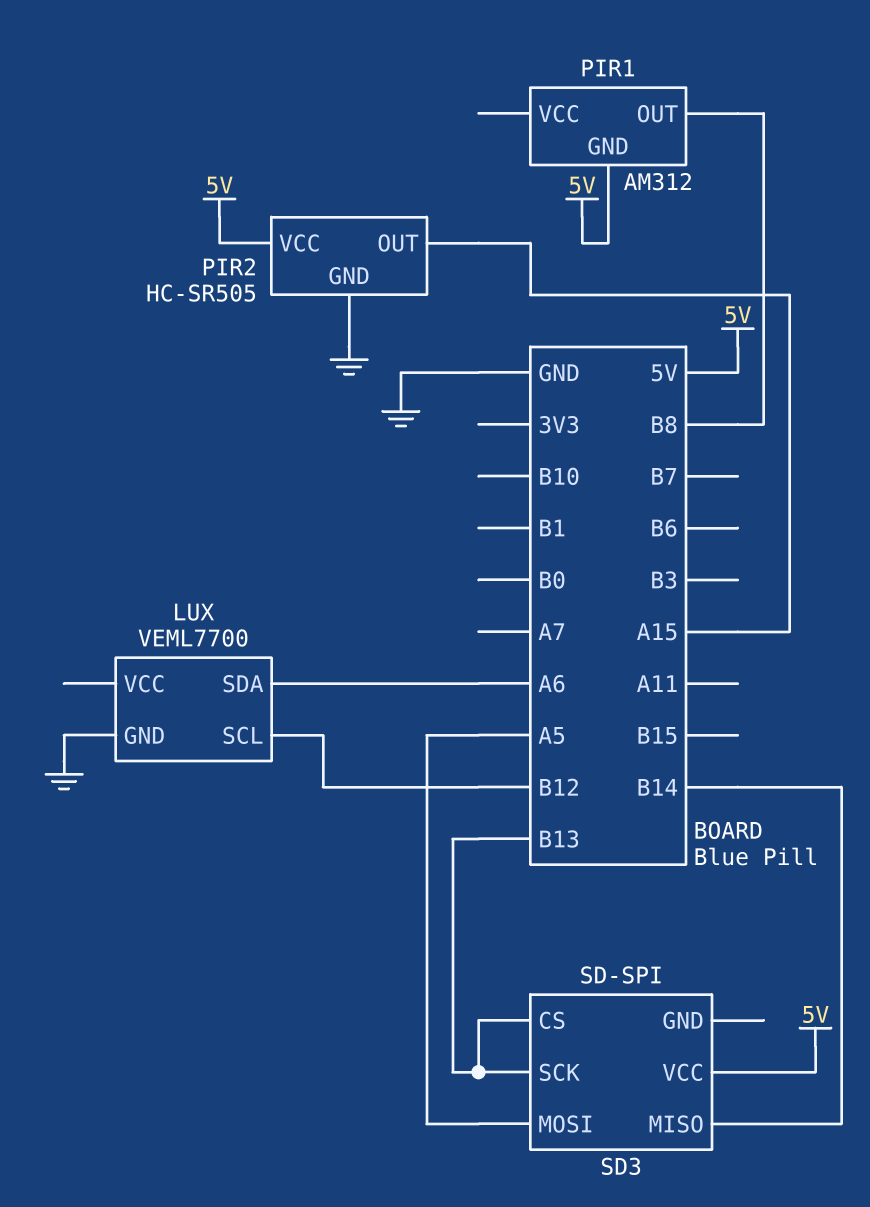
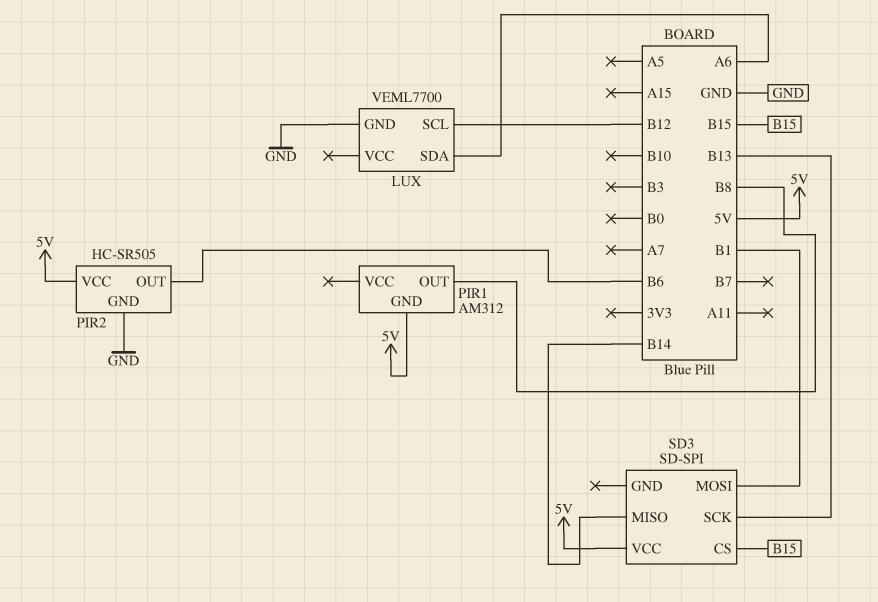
PIR2 pin OUT: A15 -> B6
SD3 pin CS: B13 -> B15
SD3 pin MOSI: A5 -> B1

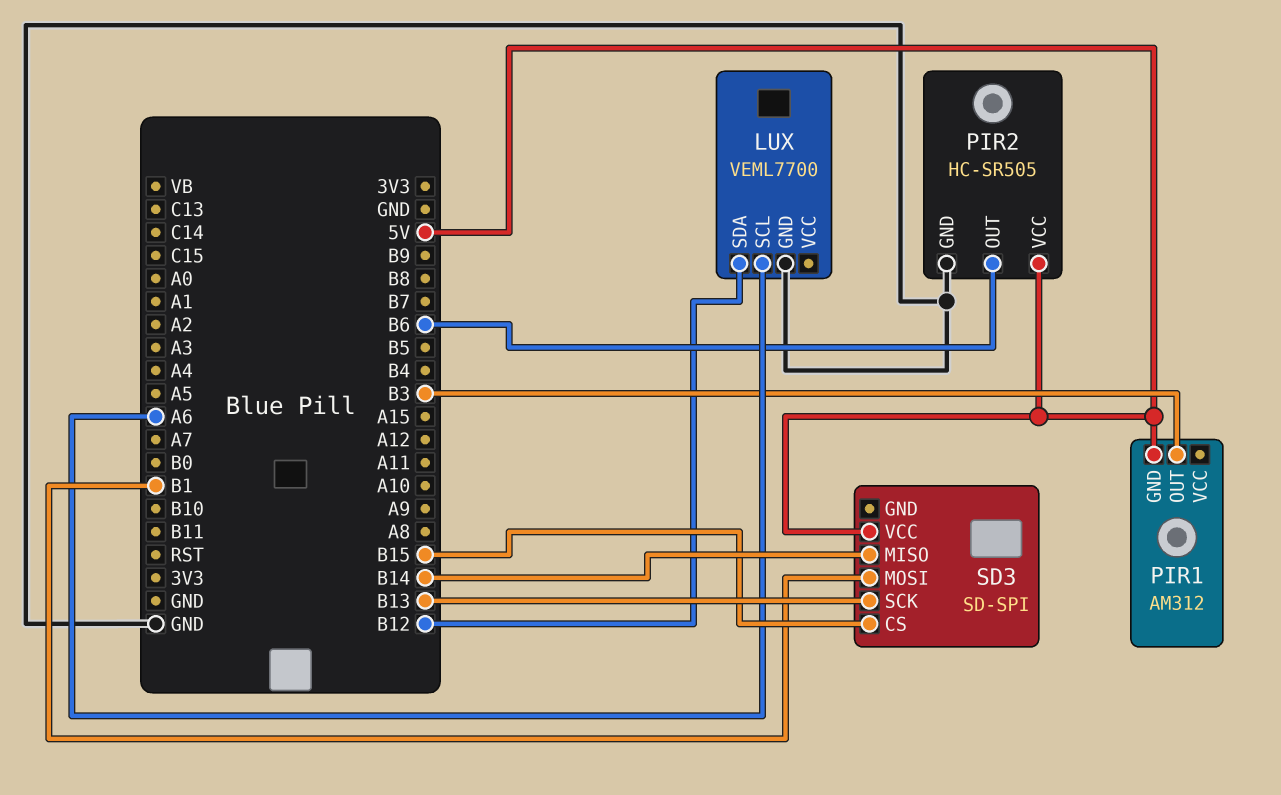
LUX pin SCL: B12 -> A6
LUX pin SDA: A6 -> B12
PIR1 pin OUT: B8 -> B3

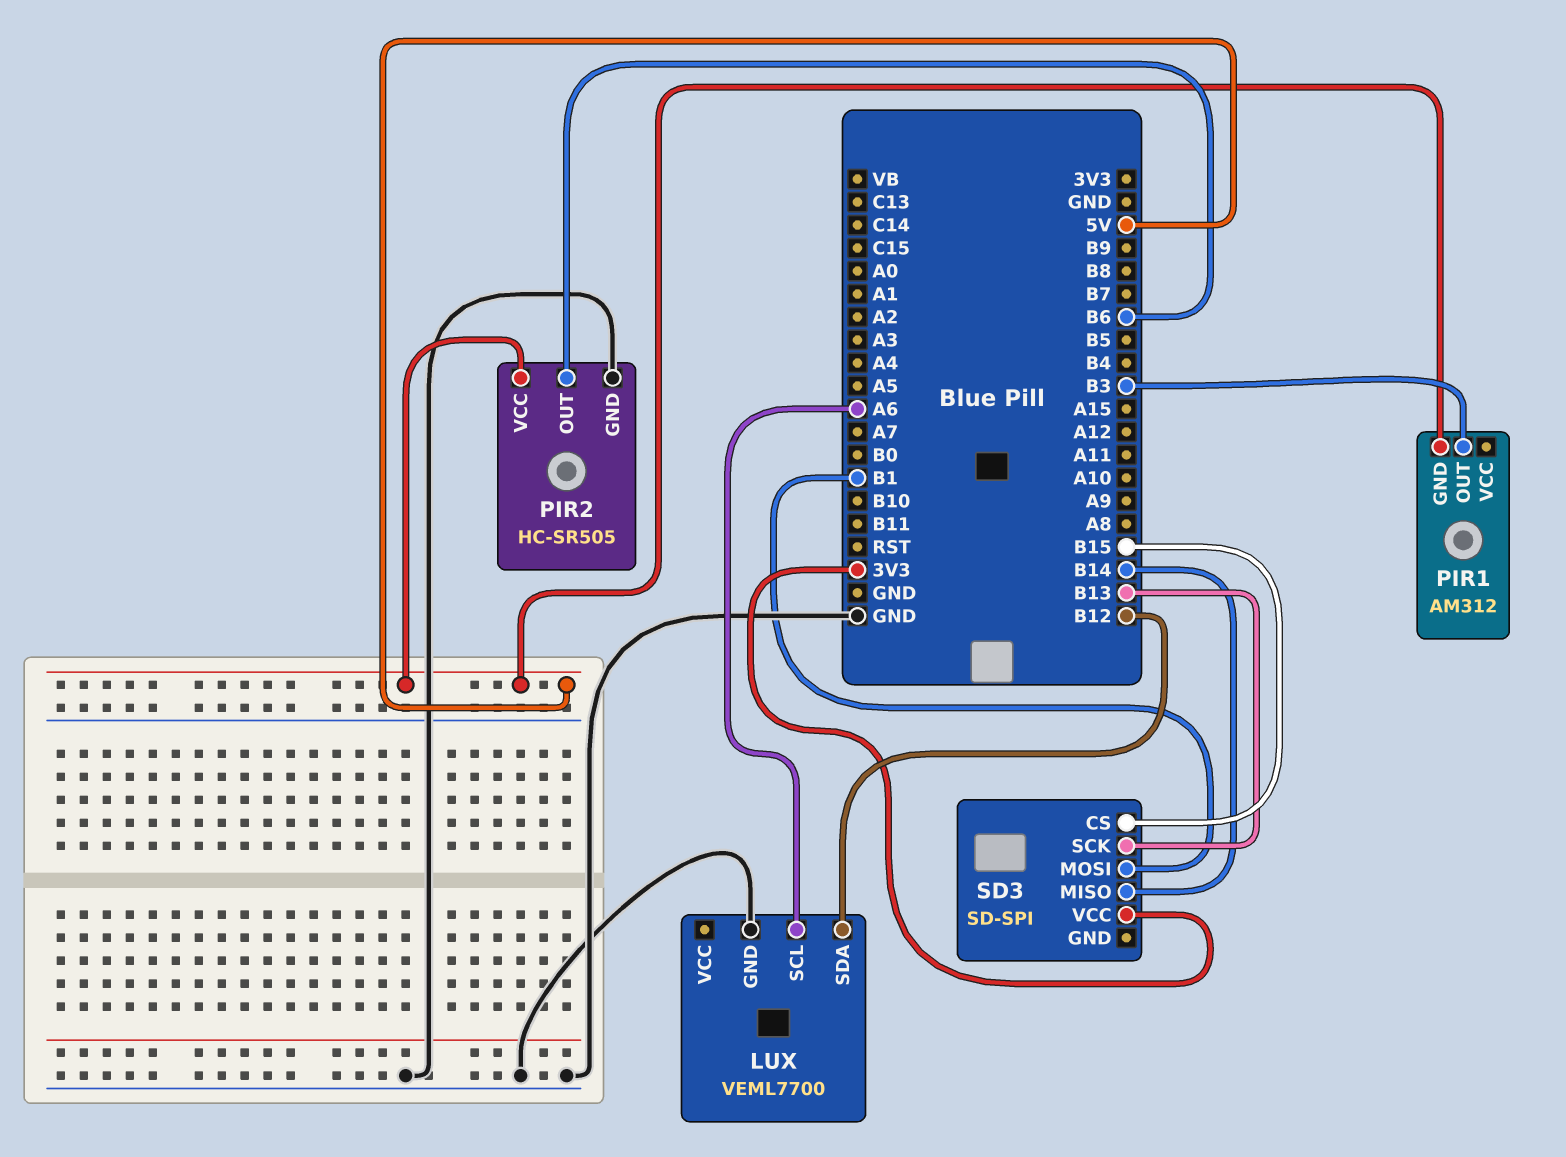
SD3 pin VCC: 5V -> 3V3

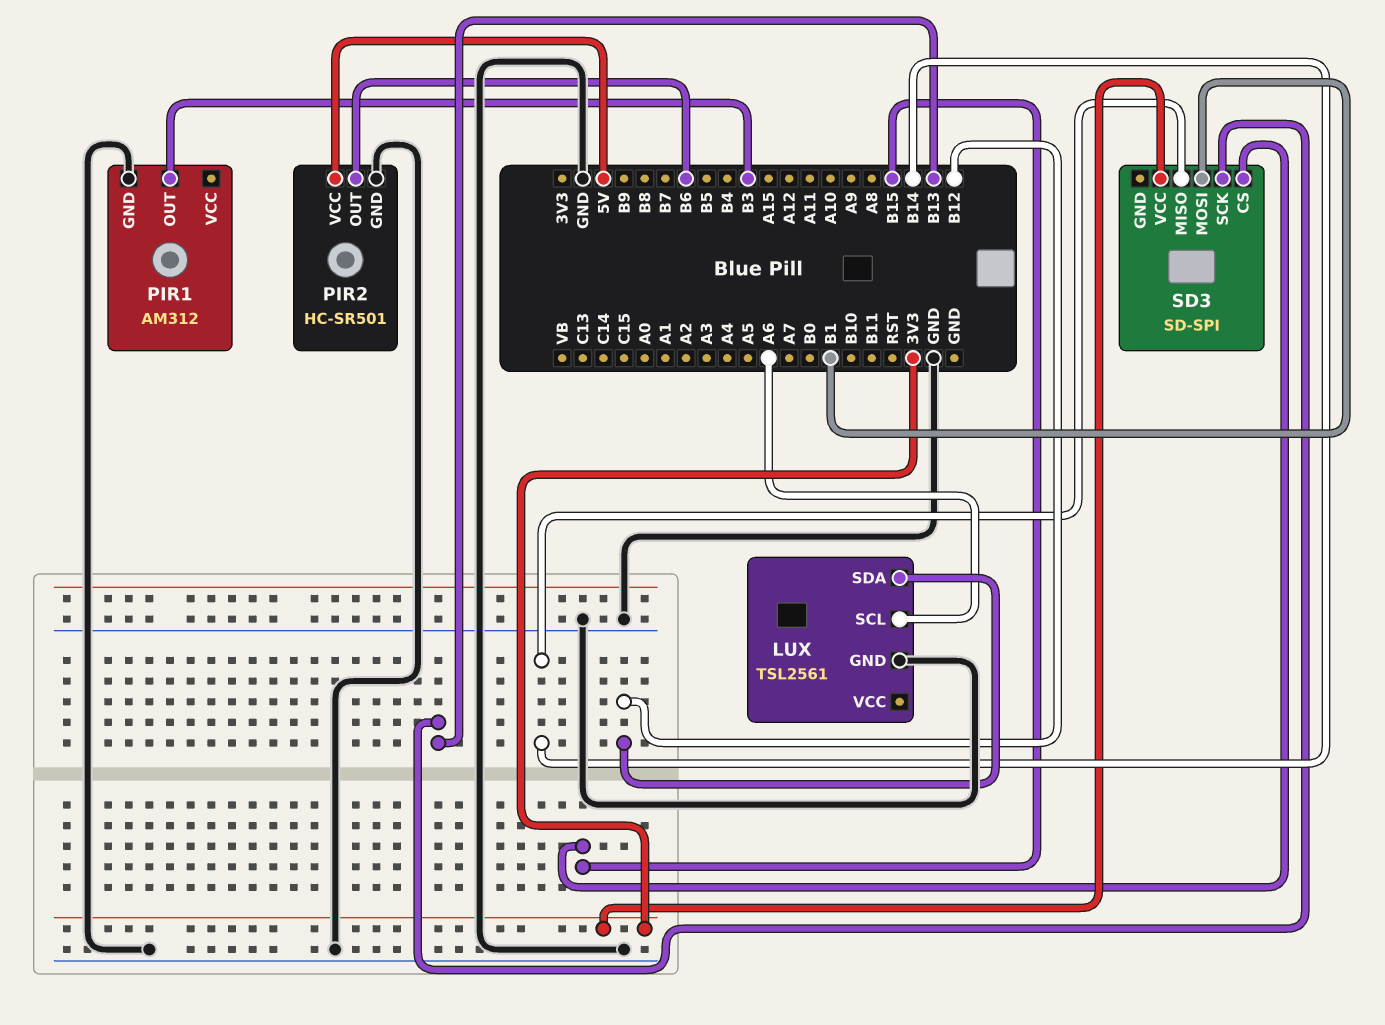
LUX: VEML7700 -> TSL2561
PIR1 pin GND: 5V -> GND
PIR2: HC-SR505 -> HC-SR501

